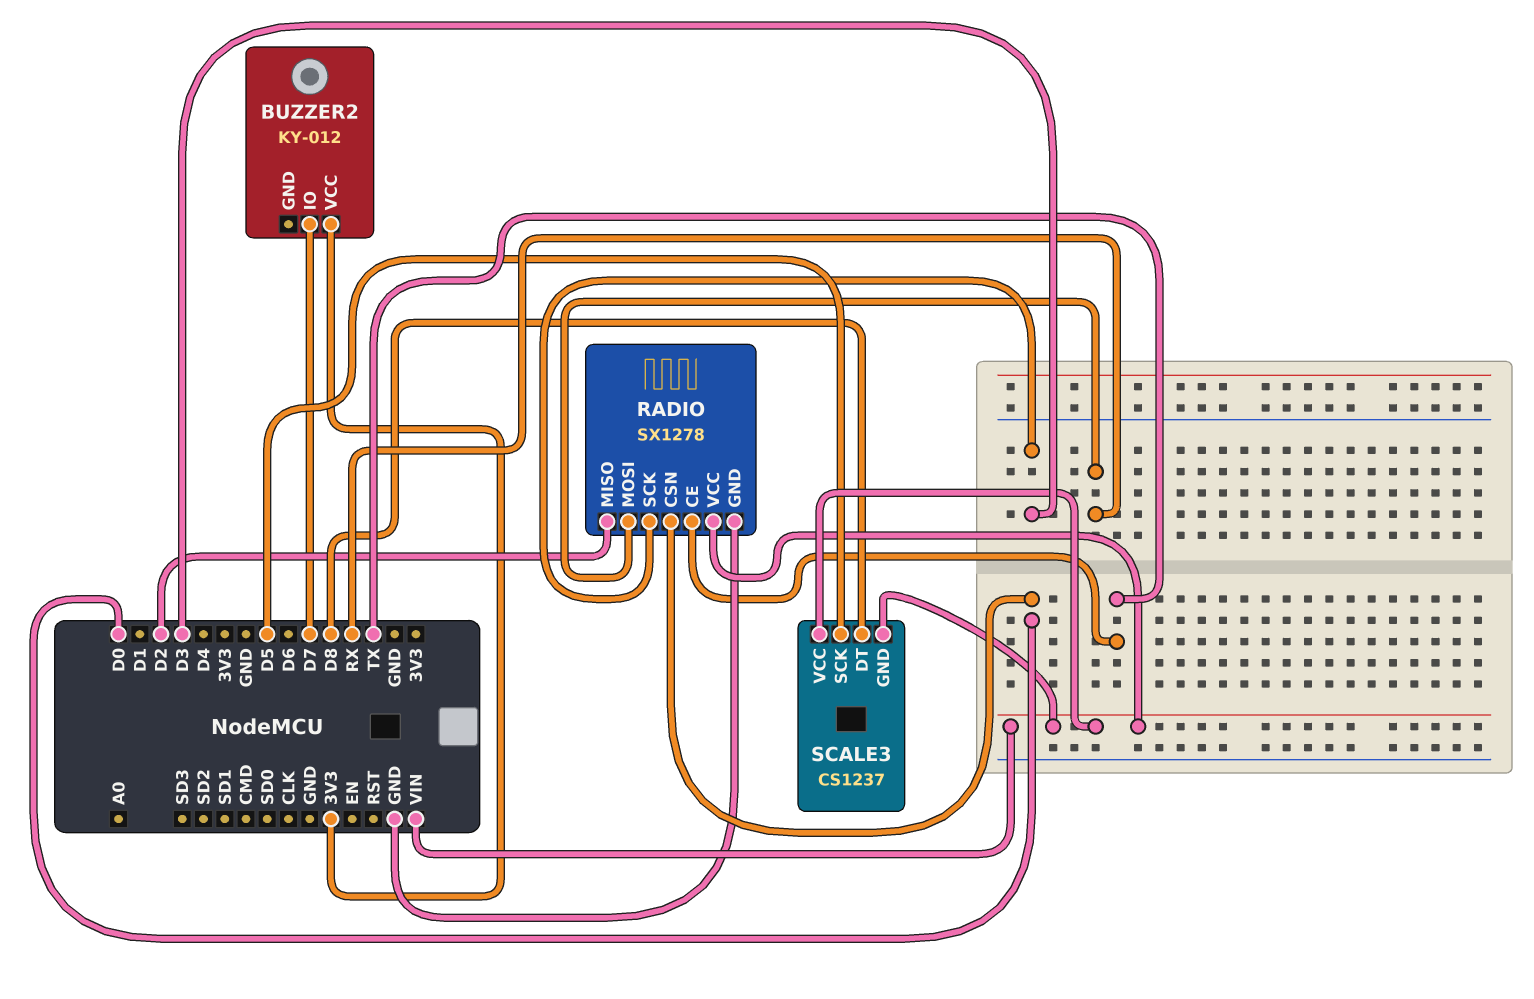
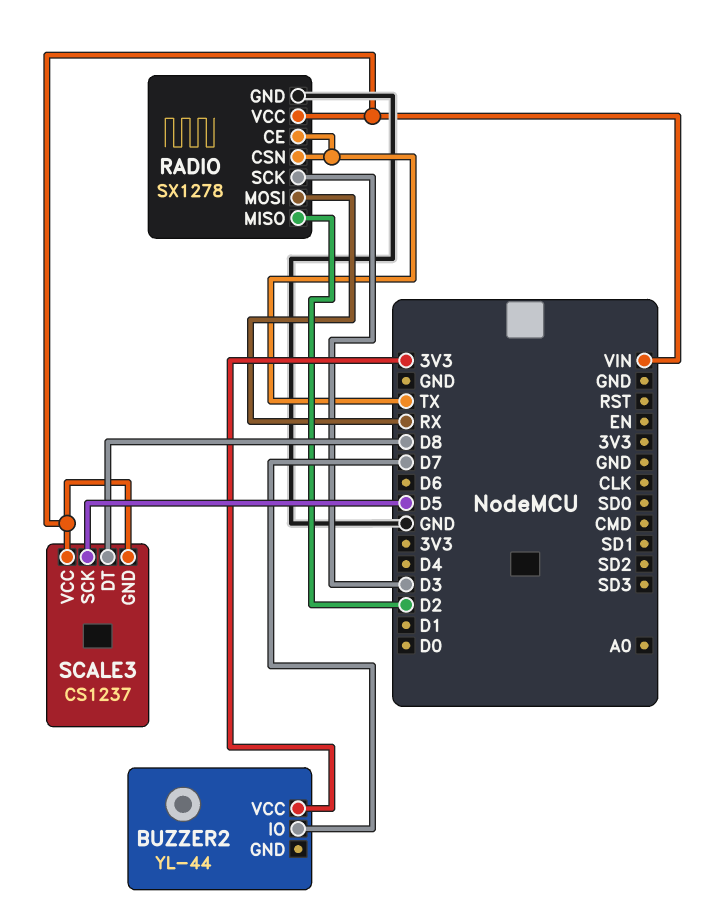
BUZZER2: KY-012 -> YL-44
RADIO pin CSN: D0 -> TX

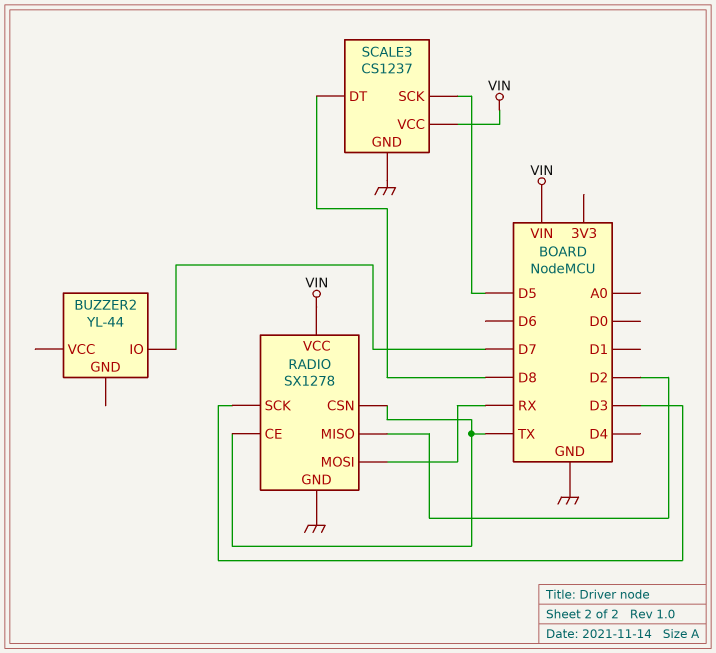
BUZZER2 pin VCC: 3V3 -> none
SCALE3 pin GND: VIN -> GND

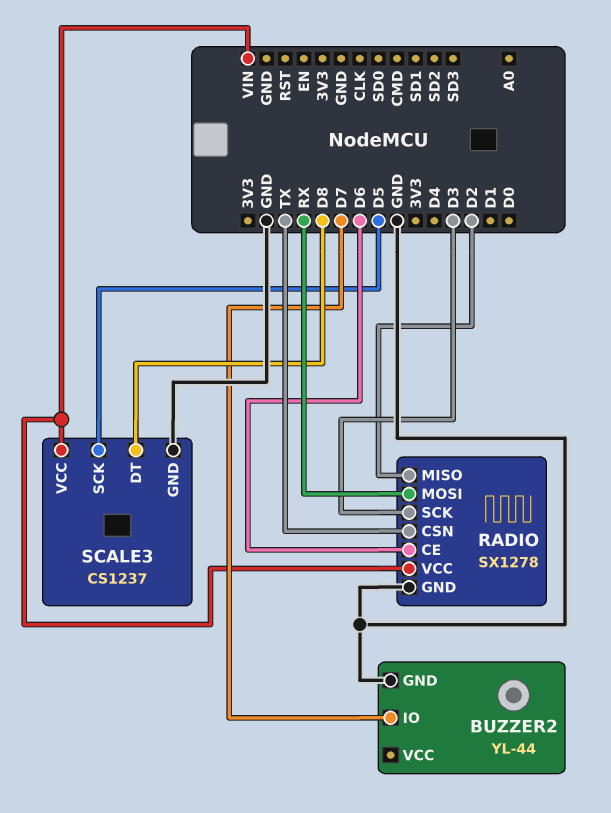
BUZZER2 pin GND: none -> GND
RADIO pin CE: TX -> D6

